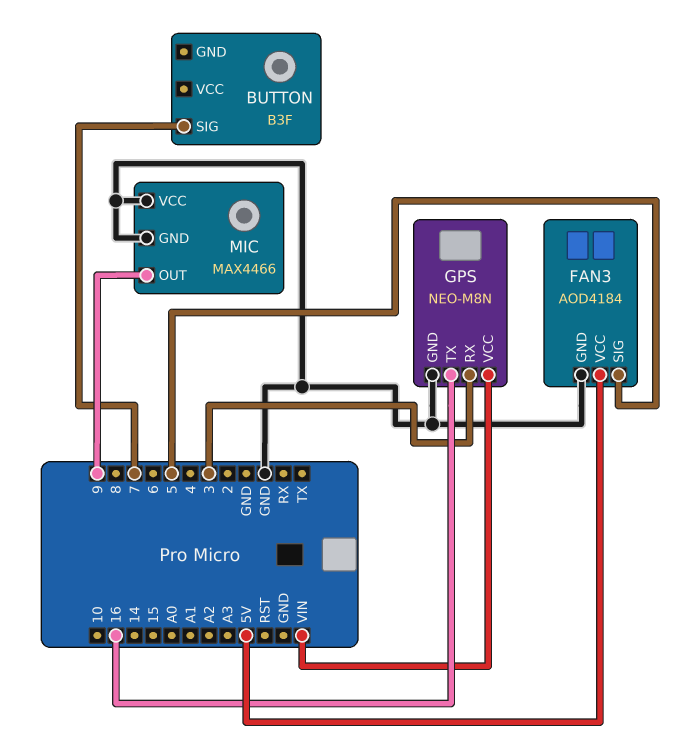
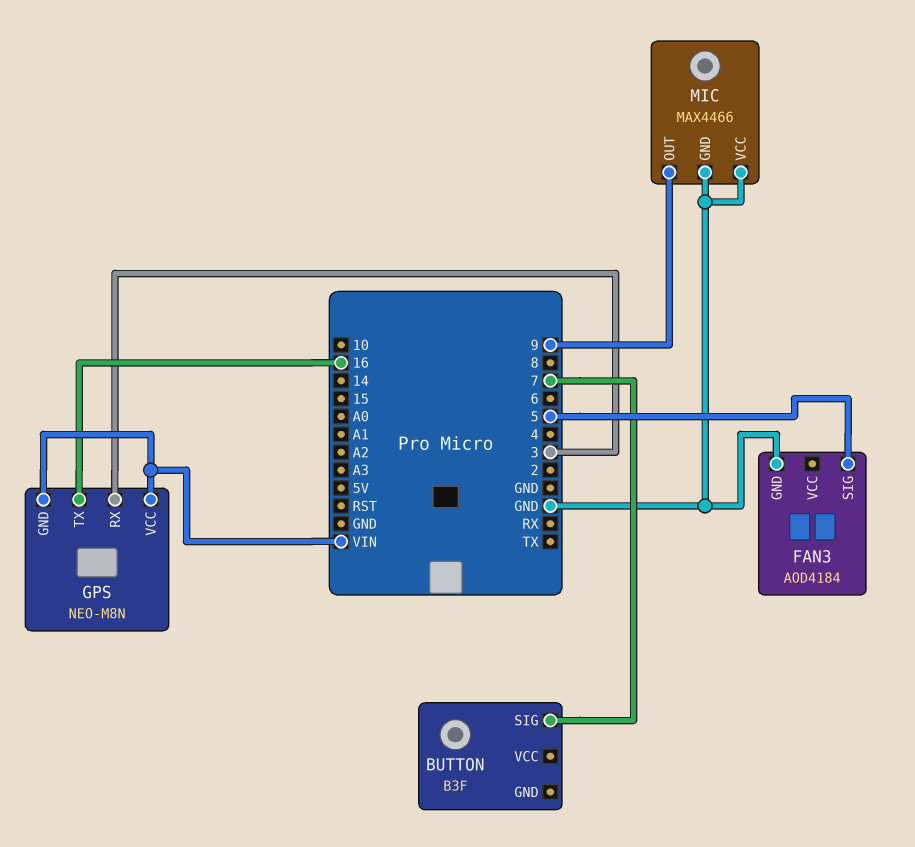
FAN3 pin VCC: 5V -> none
GPS pin GND: GND -> VIN

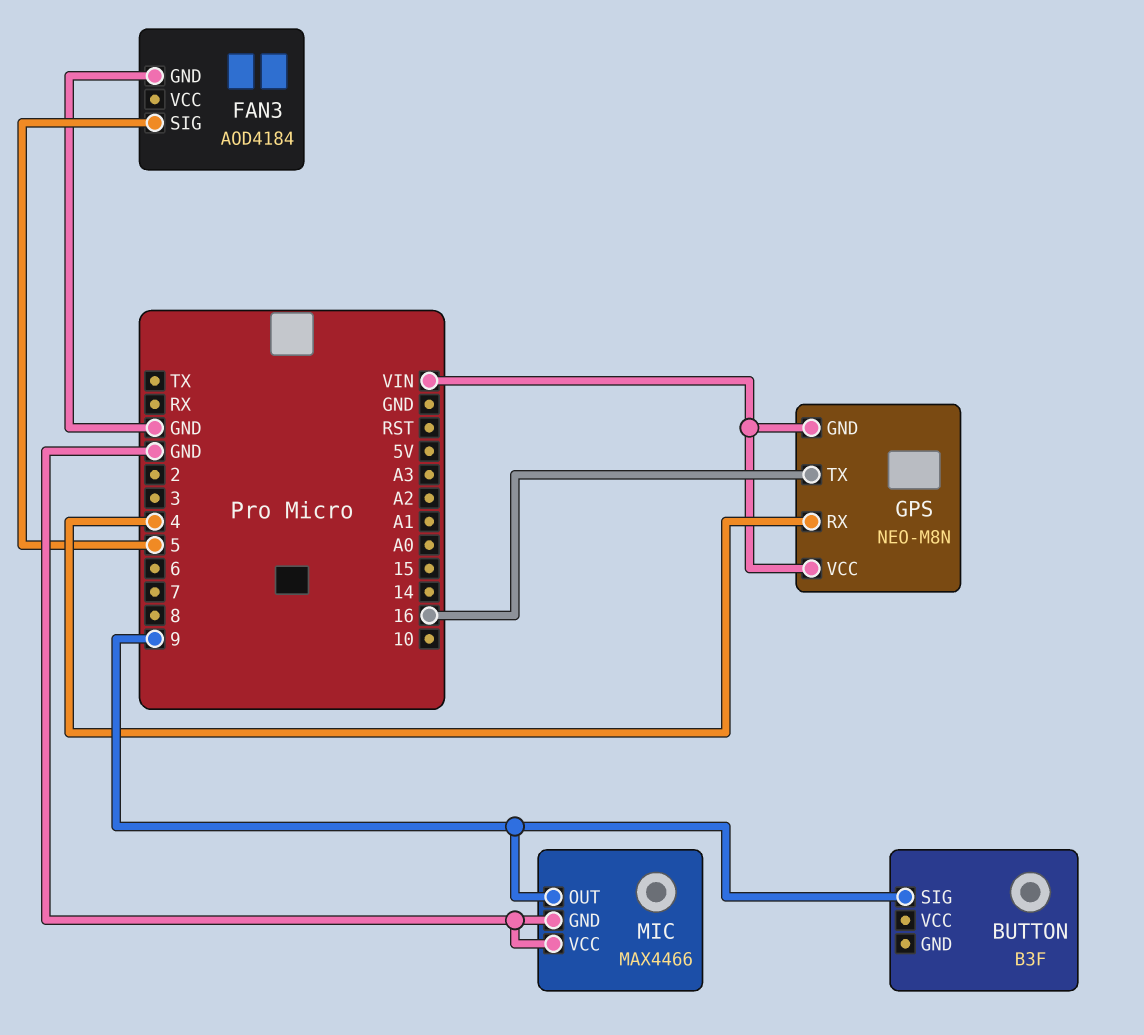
BUTTON pin SIG: 7 -> 9
GPS pin RX: 3 -> 4

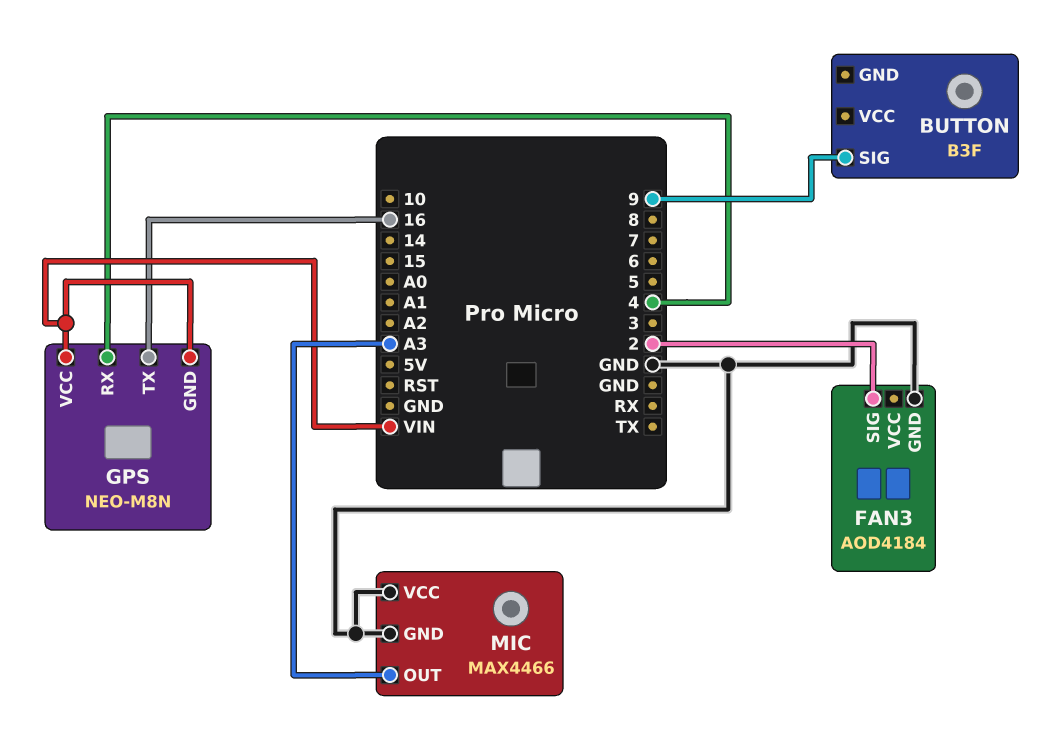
FAN3 pin SIG: 5 -> 2
MIC pin OUT: 9 -> A3

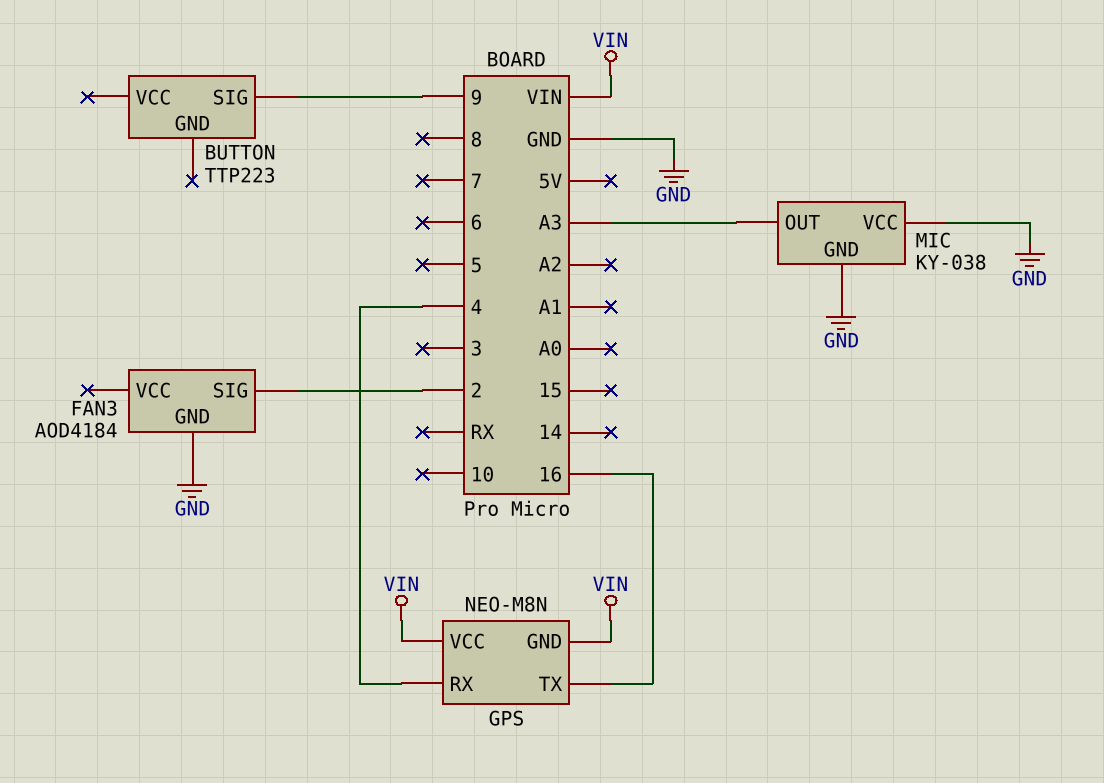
BUTTON: B3F -> TTP223
MIC: MAX4466 -> KY-038

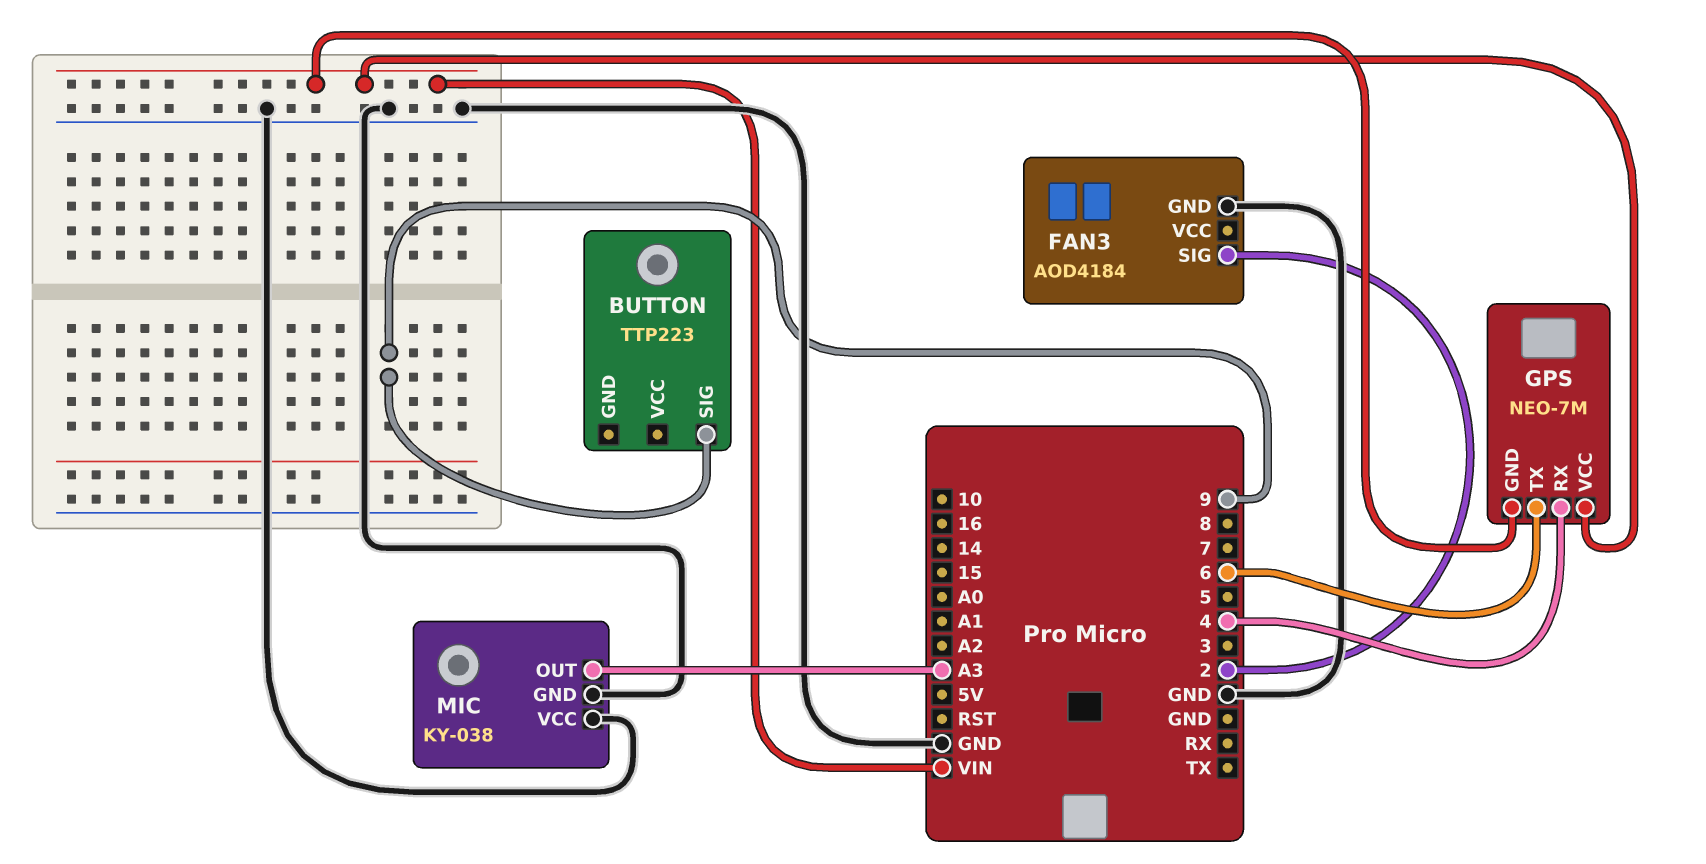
GPS: NEO-M8N -> NEO-7M
GPS pin TX: 16 -> 6

